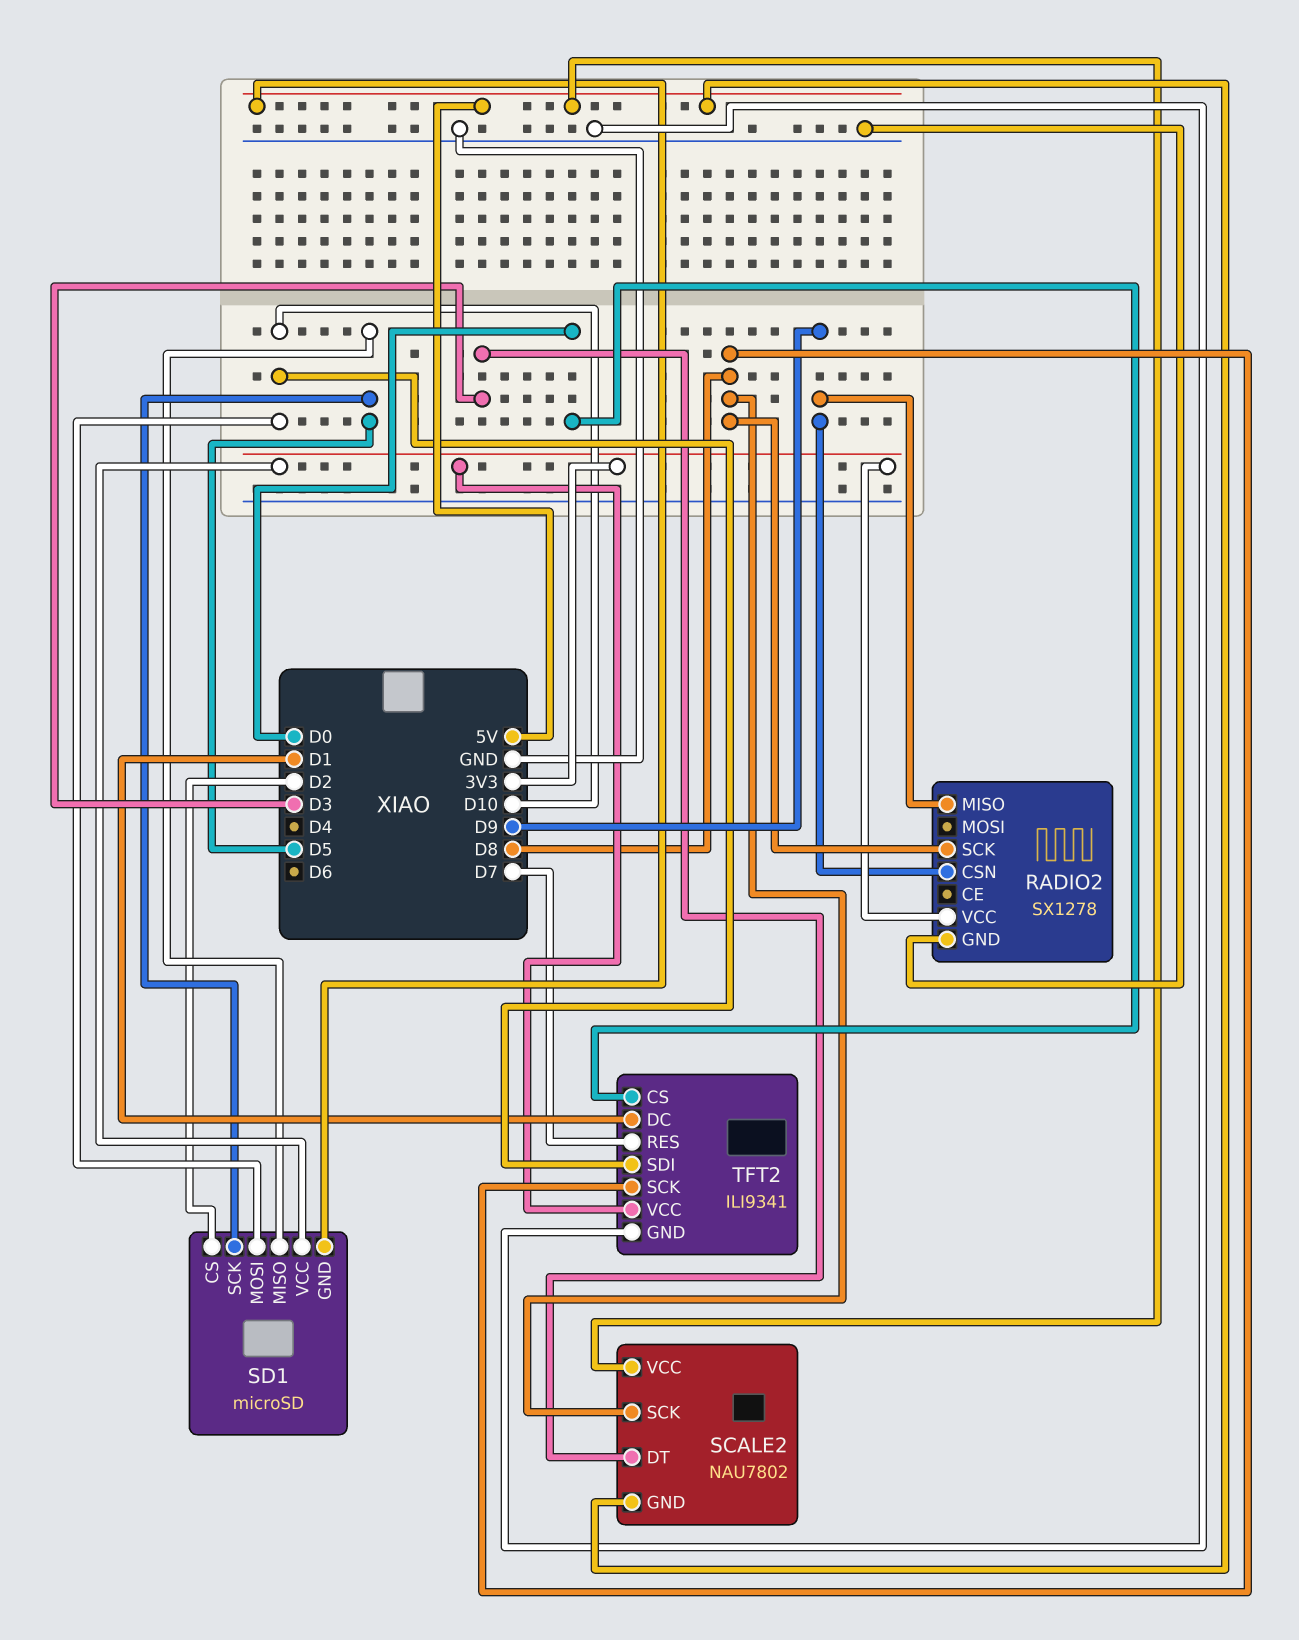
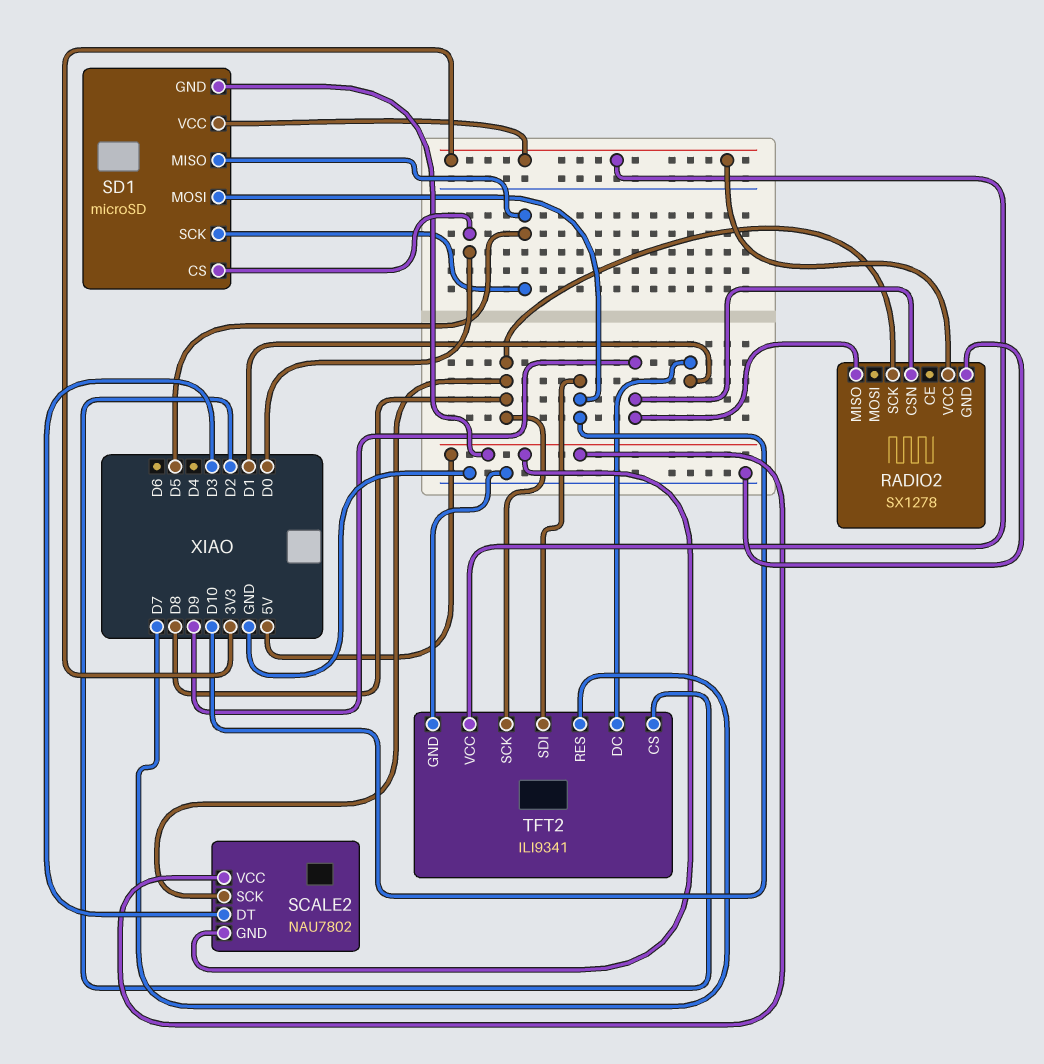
SD1 pin CS: D2 -> D0
TFT2 pin CS: D0 -> D2

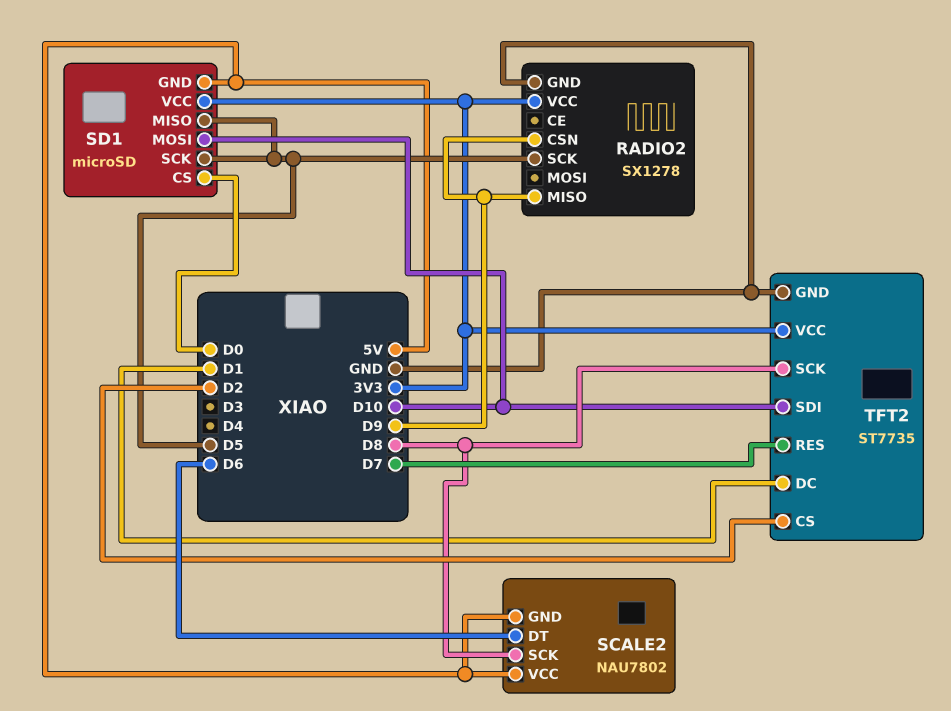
RADIO2 pin SCK: D8 -> D5
SCALE2 pin DT: D3 -> D6
TFT2: ILI9341 -> ST7735

